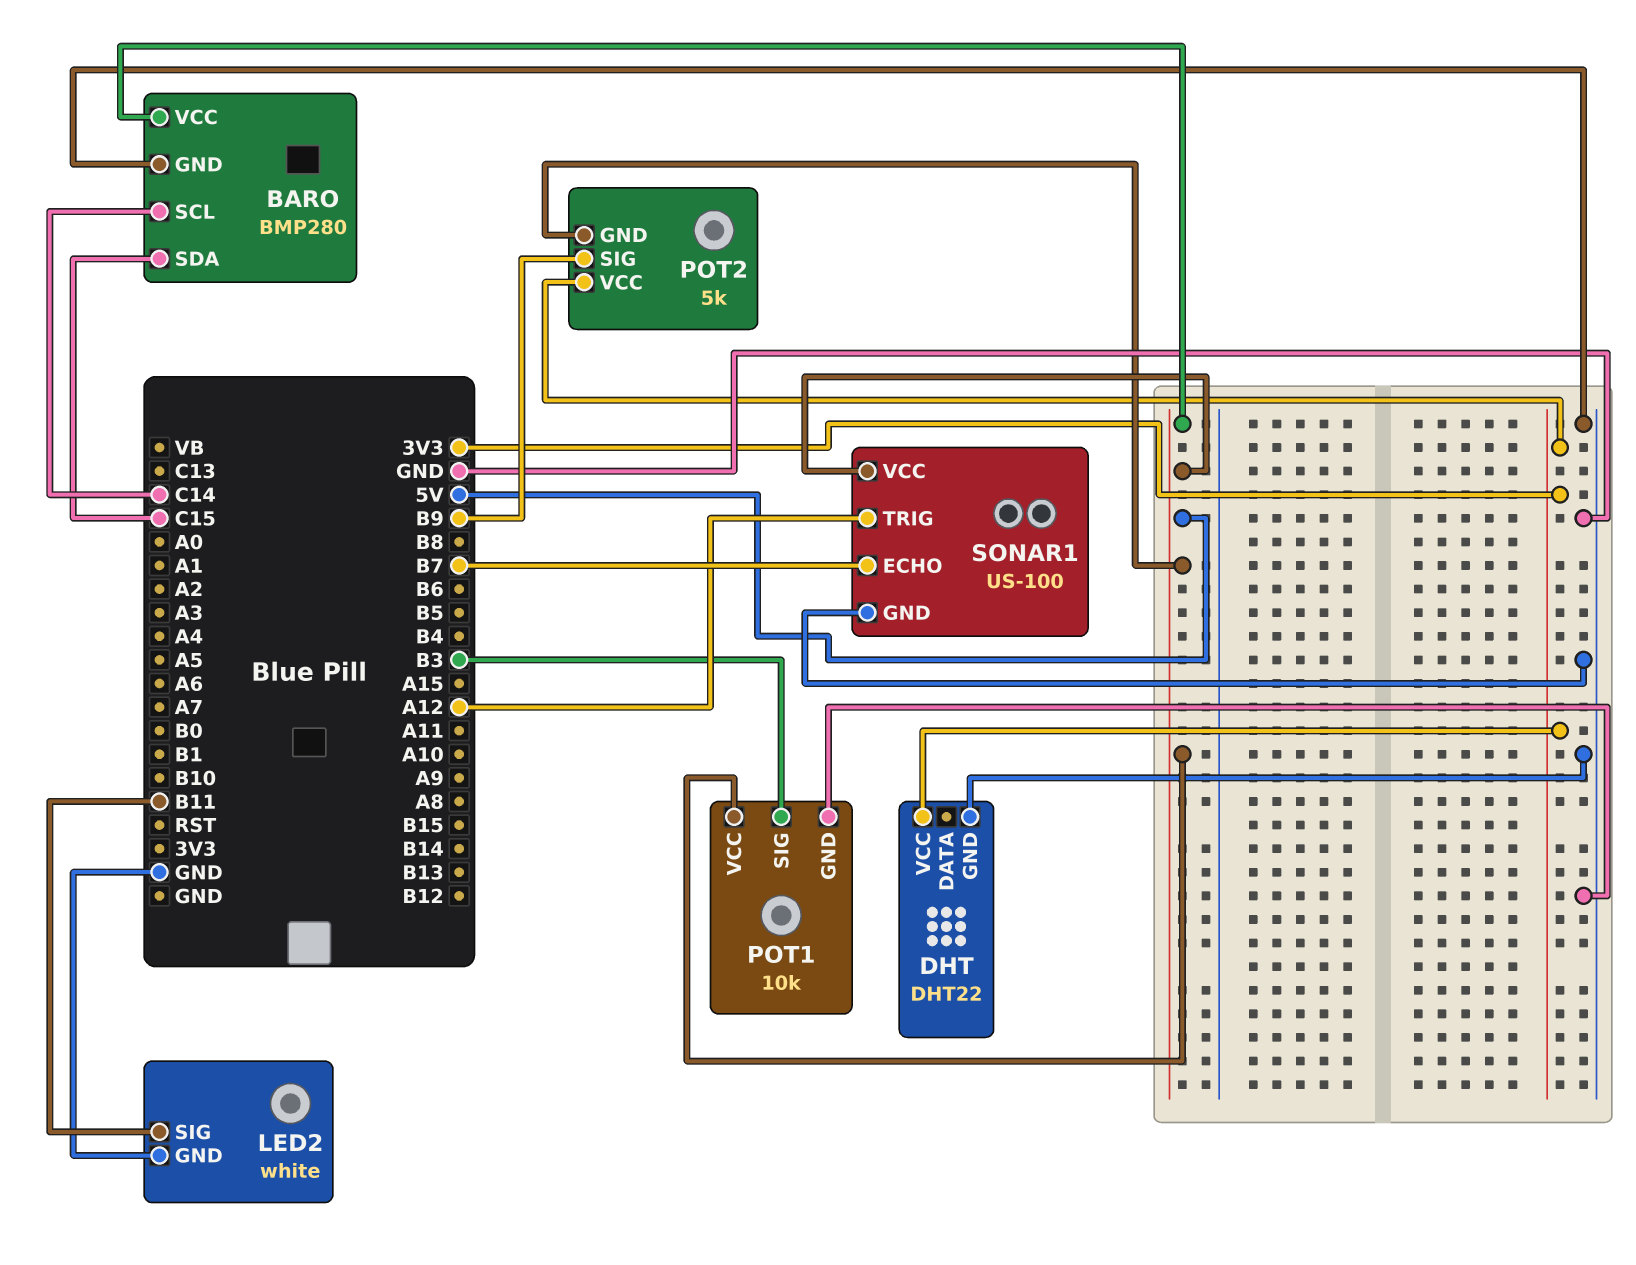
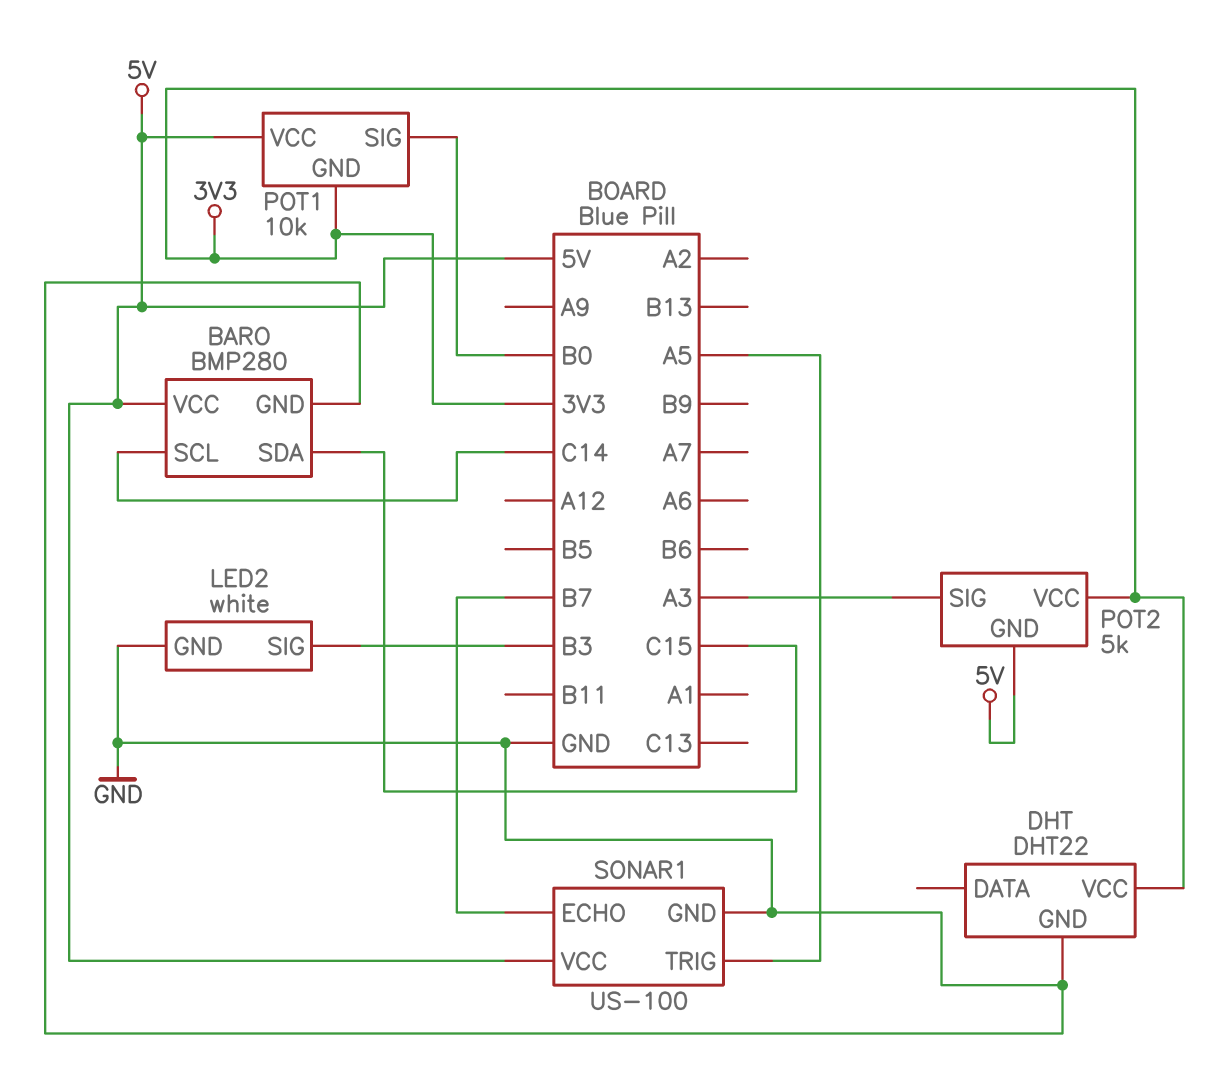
LED2 pin SIG: B11 -> B3
POT1 pin GND: GND -> 3V3
POT1 pin SIG: B3 -> B0
POT2 pin SIG: B9 -> A3
SONAR1 pin TRIG: A12 -> A5

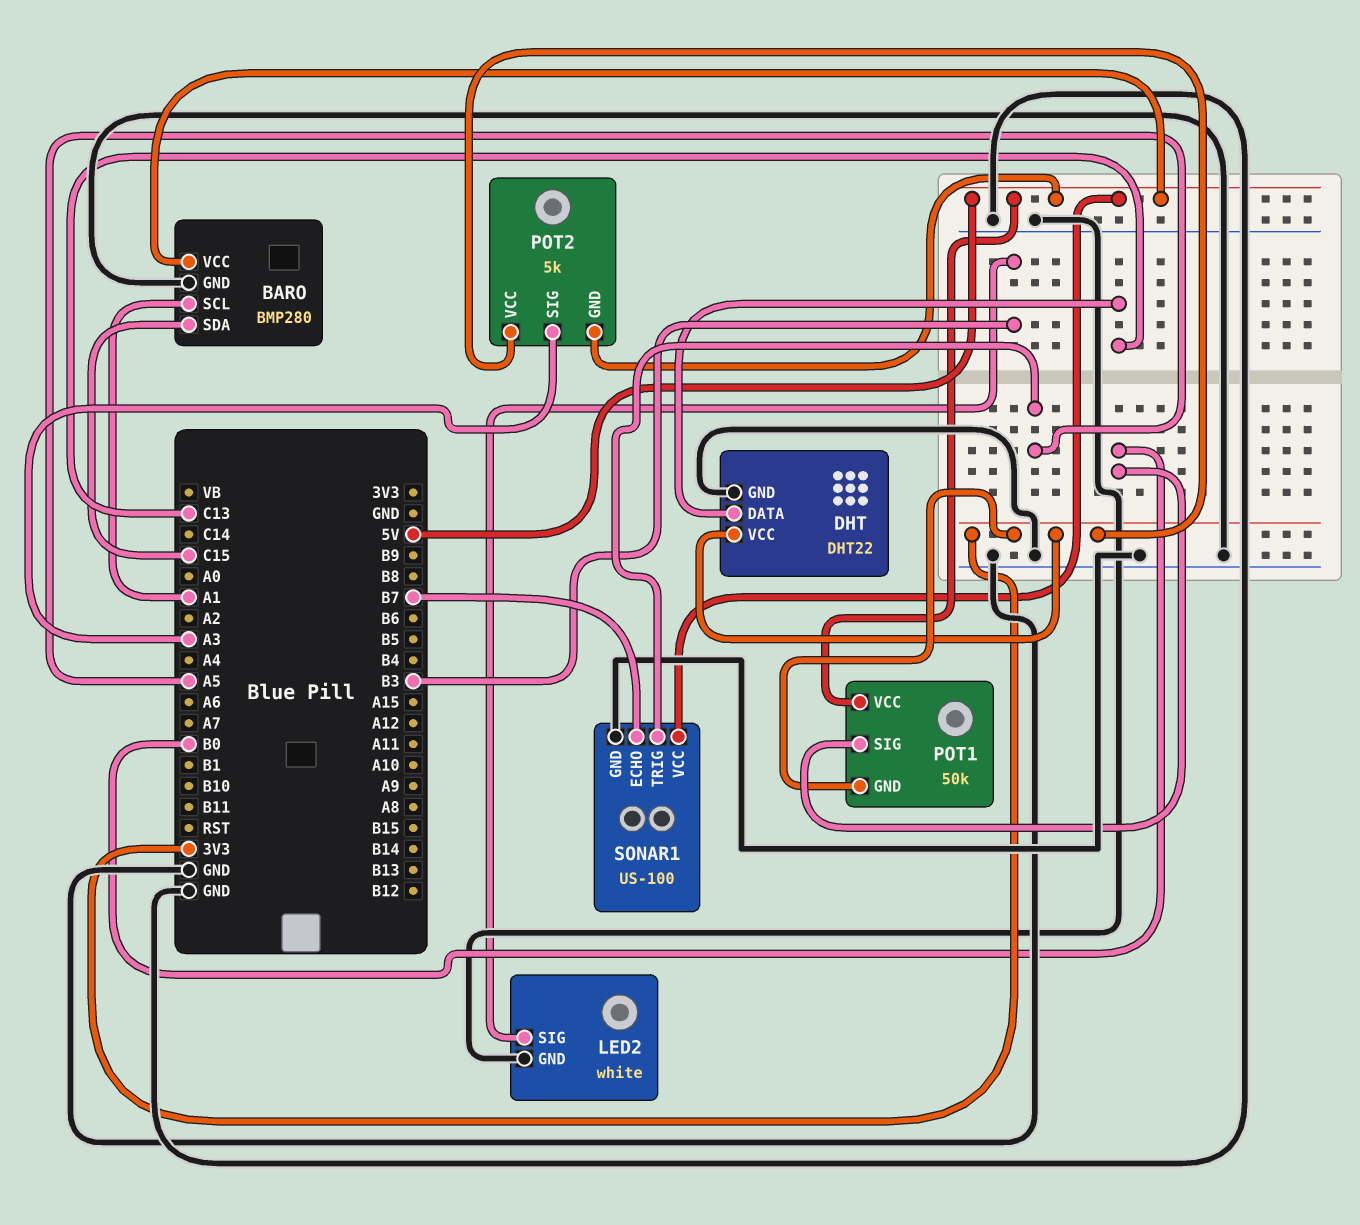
BARO pin SCL: C14 -> A1
DHT pin DATA: none -> C13
POT1: 10k -> 50k

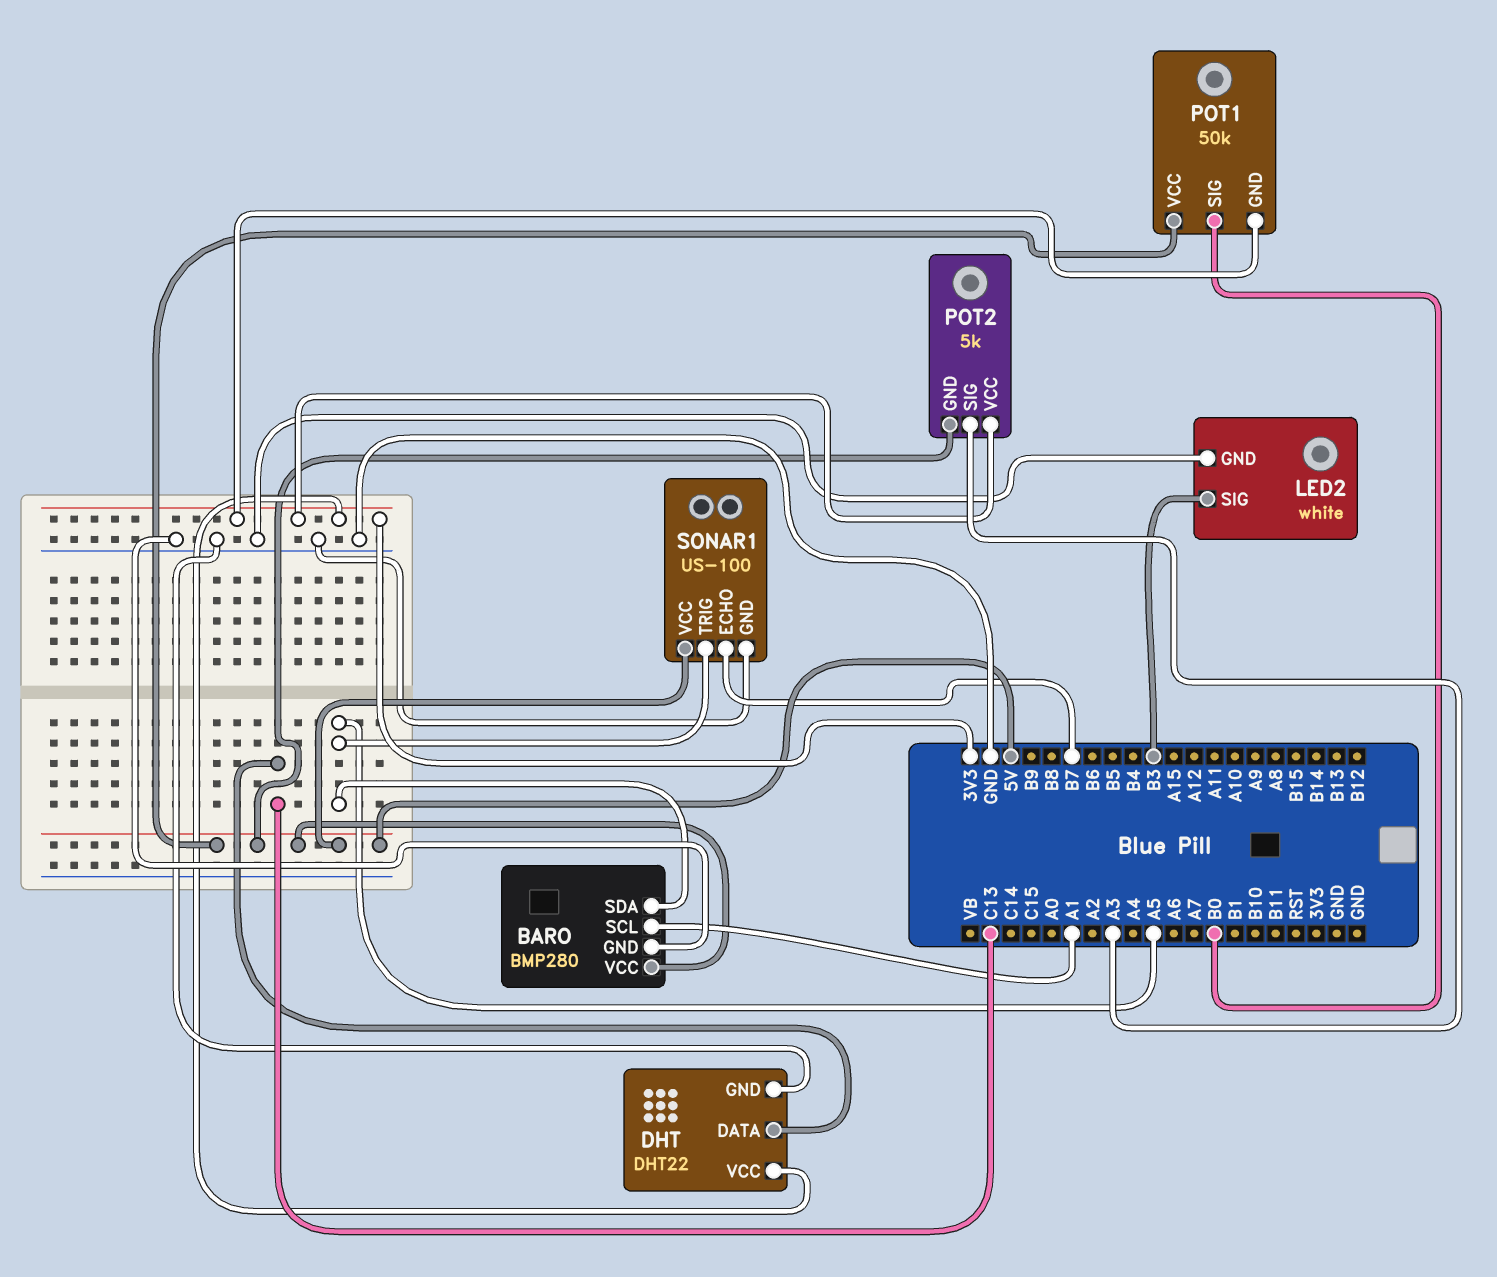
BARO pin SDA: C15 -> A5

